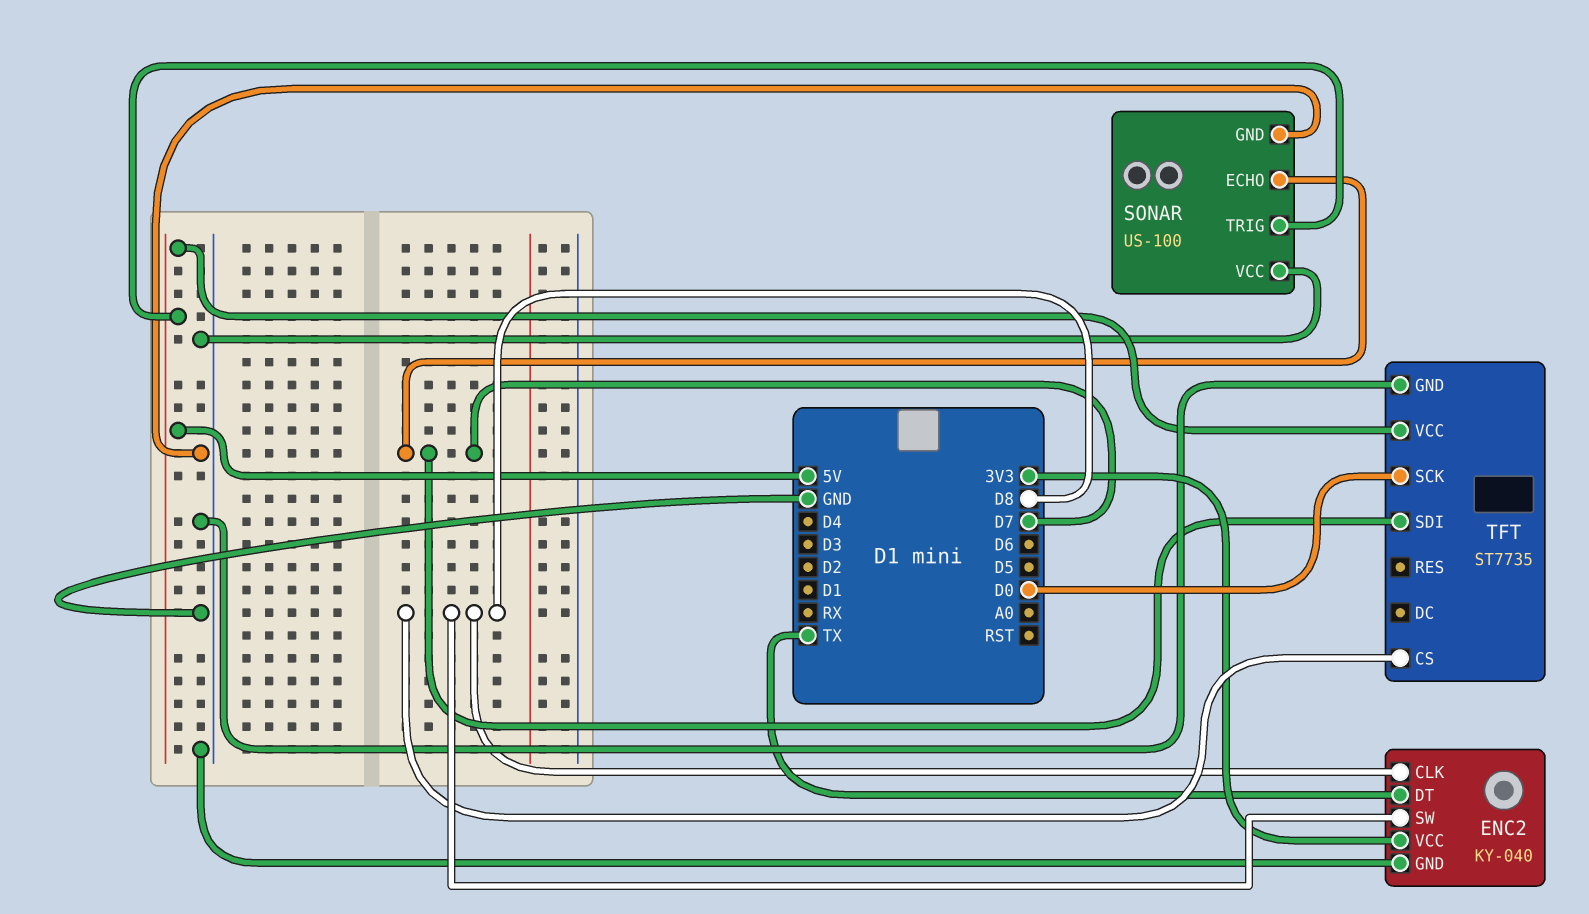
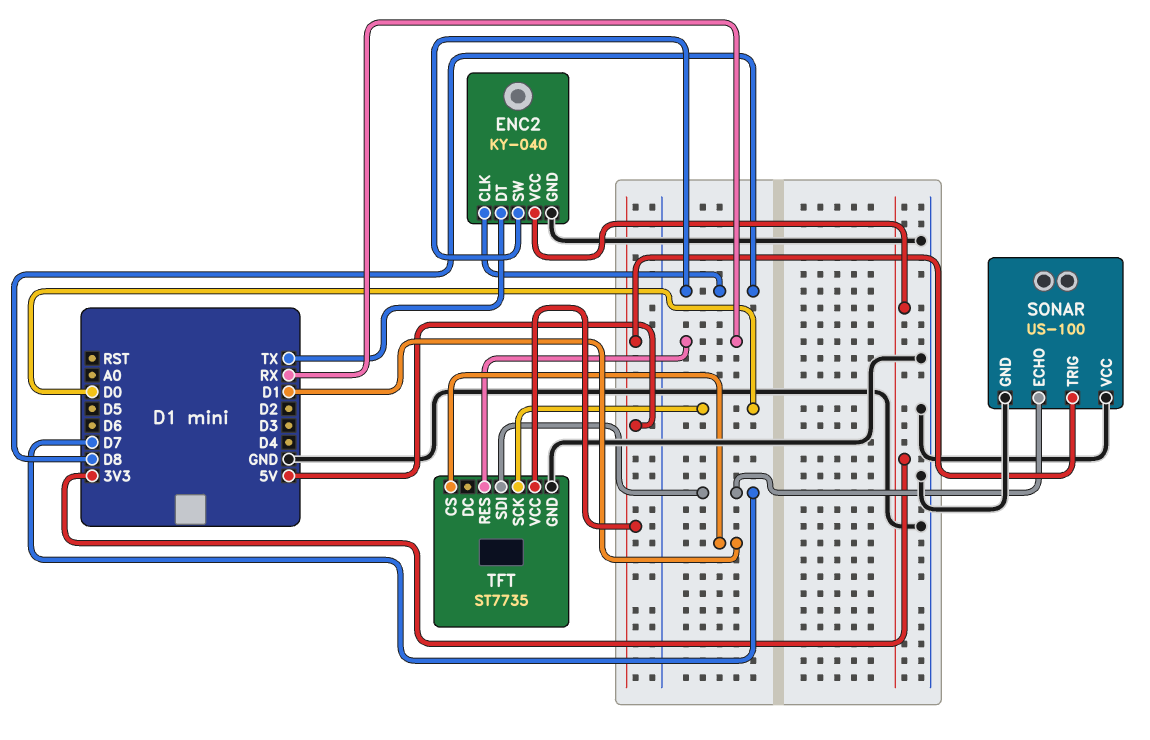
TFT pin CS: D8 -> D1
TFT pin RES: none -> RX

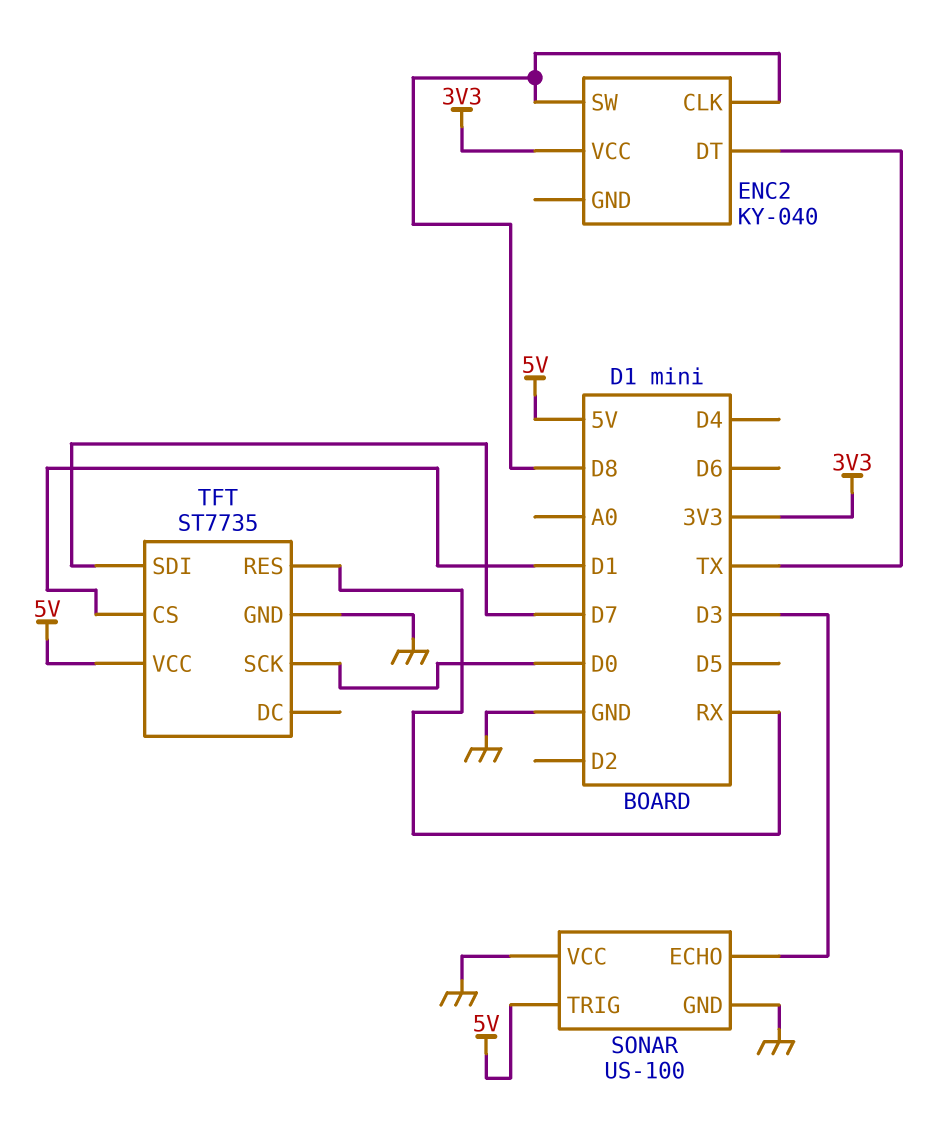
ENC2 pin GND: GND -> none
SONAR pin ECHO: D7 -> D3

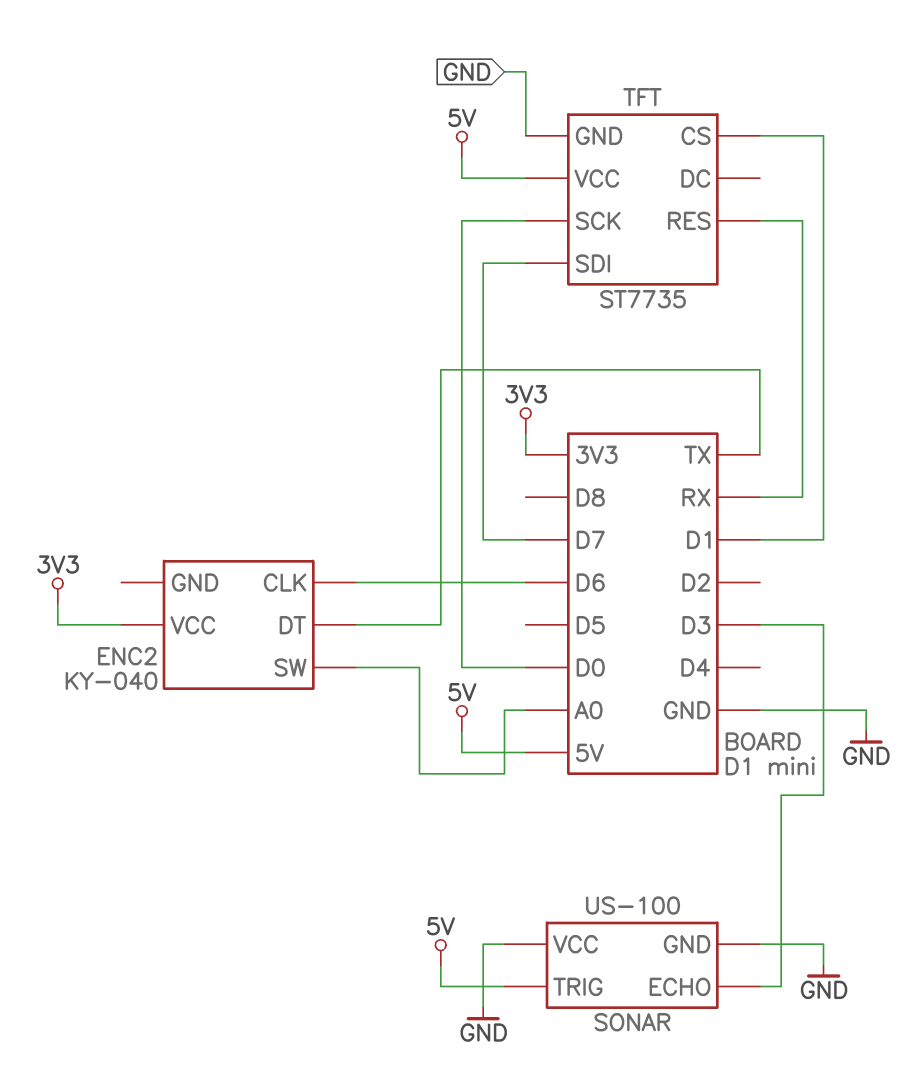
ENC2 pin CLK: D8 -> D6
ENC2 pin SW: D8 -> A0

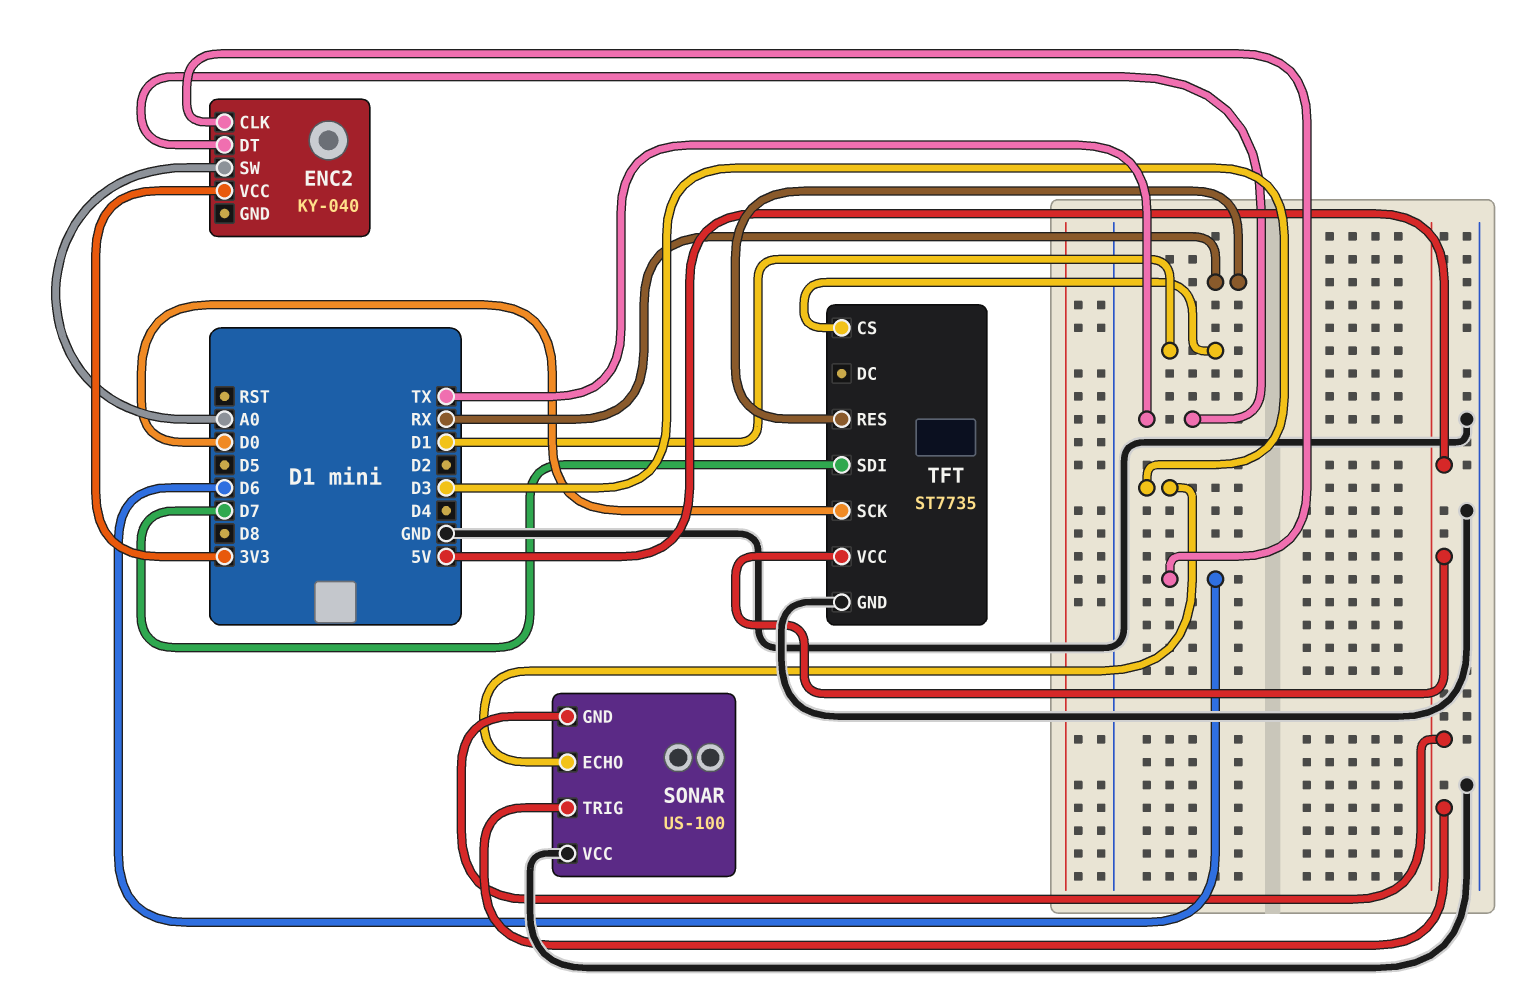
SONAR pin GND: GND -> 5V

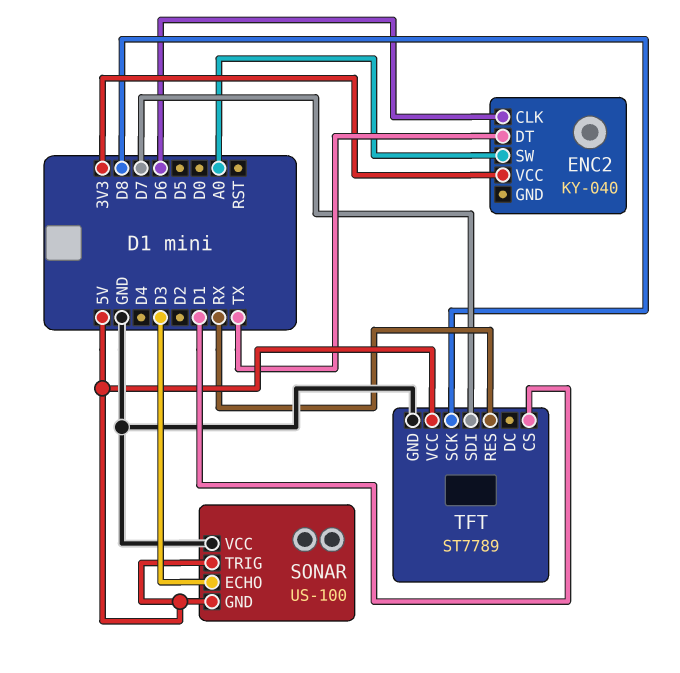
TFT: ST7735 -> ST7789
TFT pin SCK: D0 -> D8

